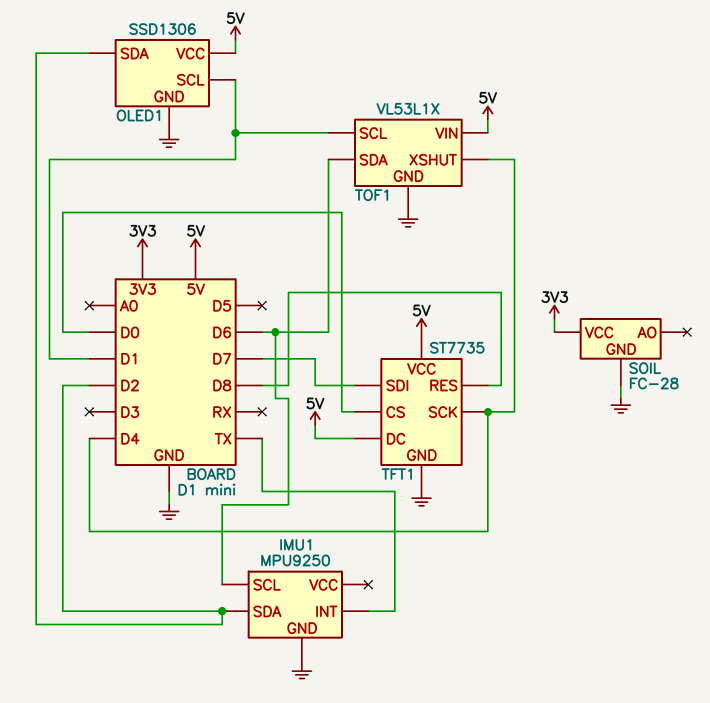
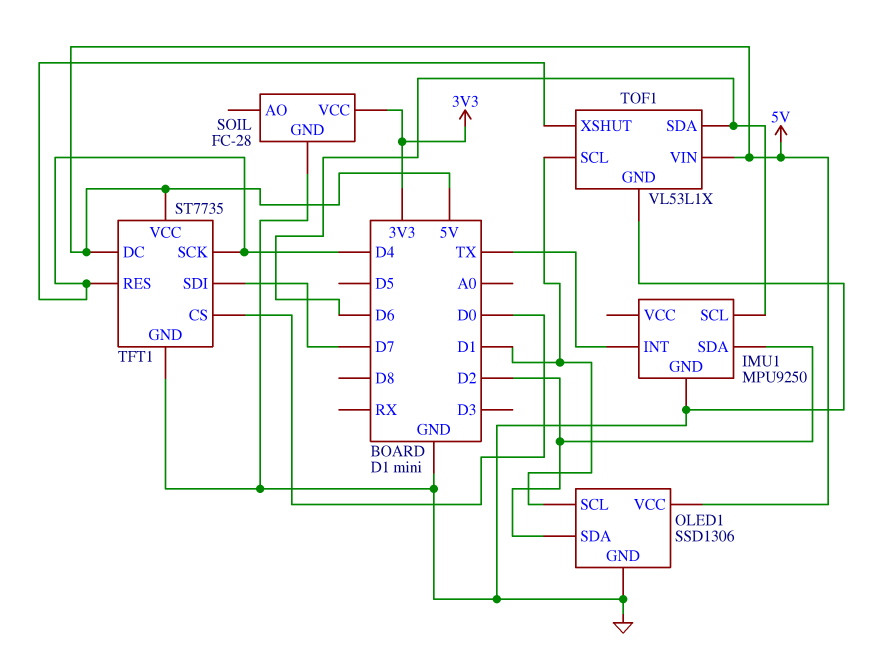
TFT1 pin RES: D8 -> D4

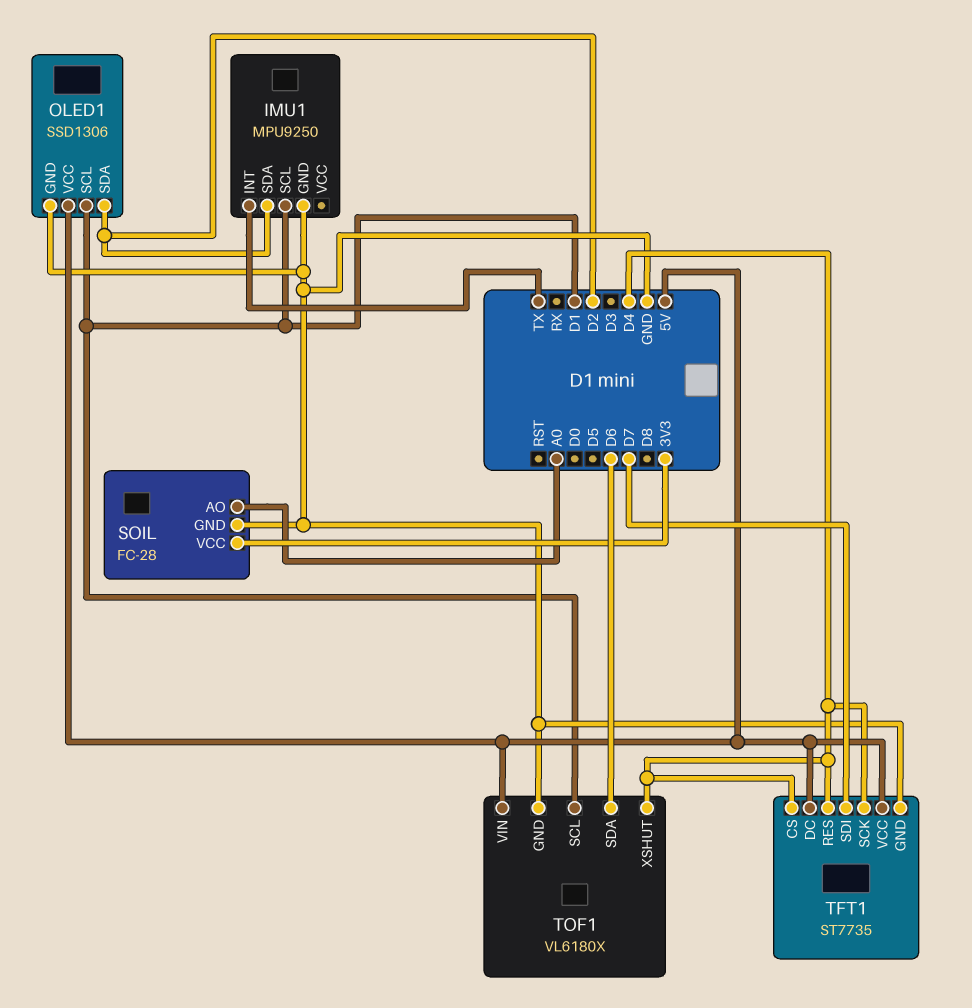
IMU1 pin SCL: D6 -> D1
SOIL pin AO: none -> A0
TFT1 pin CS: D0 -> D4
TOF1: VL53L1X -> VL6180X

